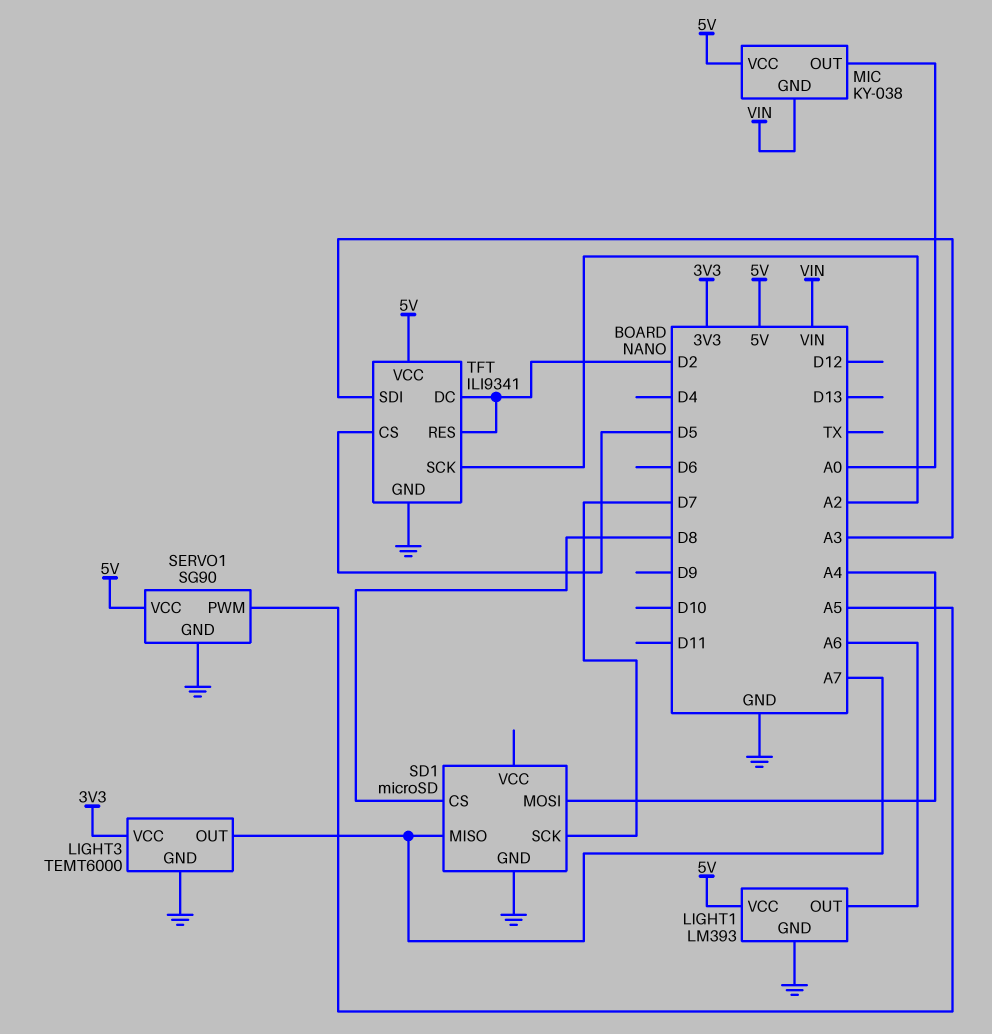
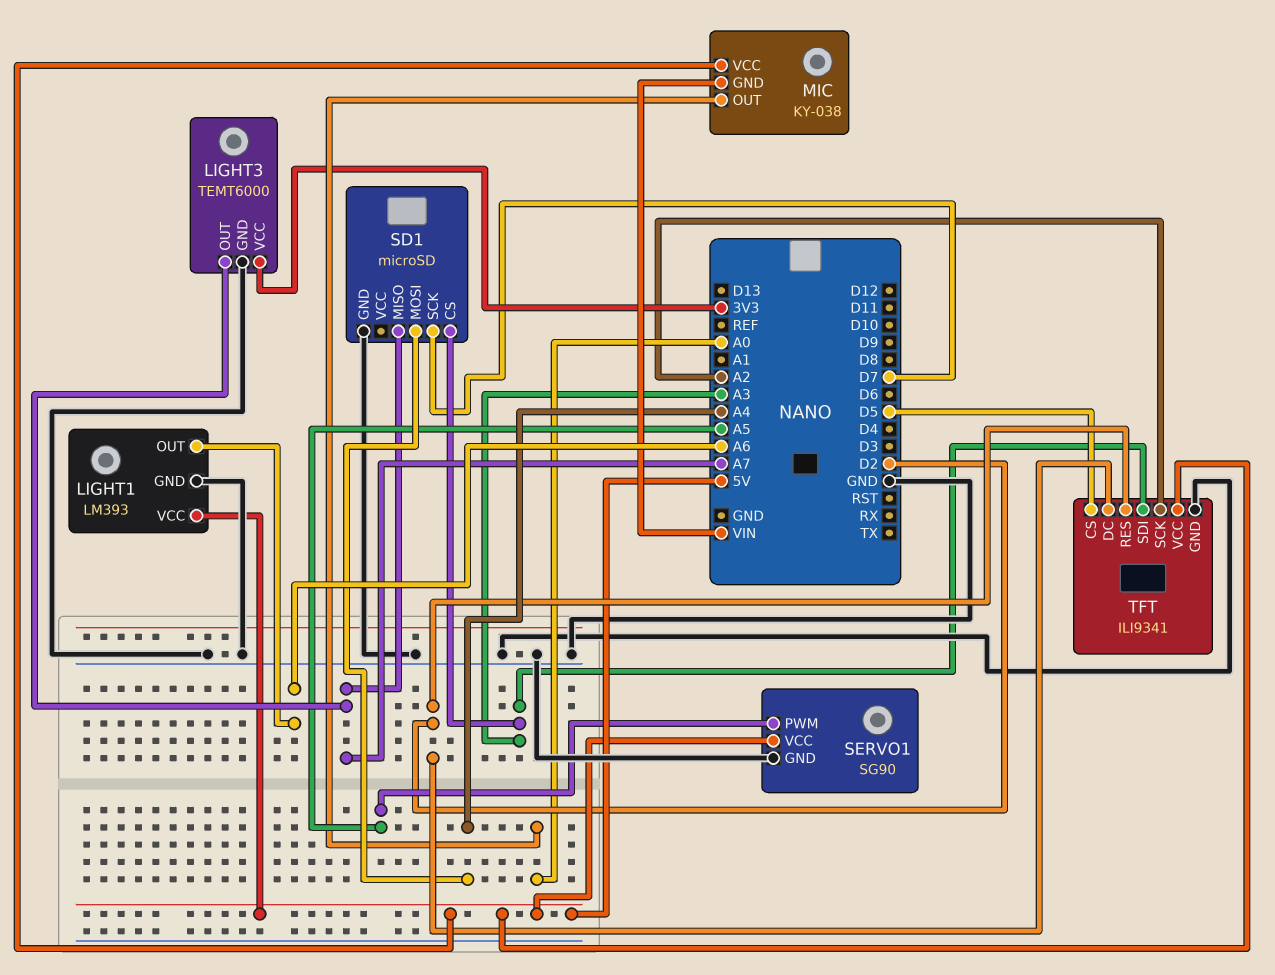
SD1 pin CS: D8 -> A3

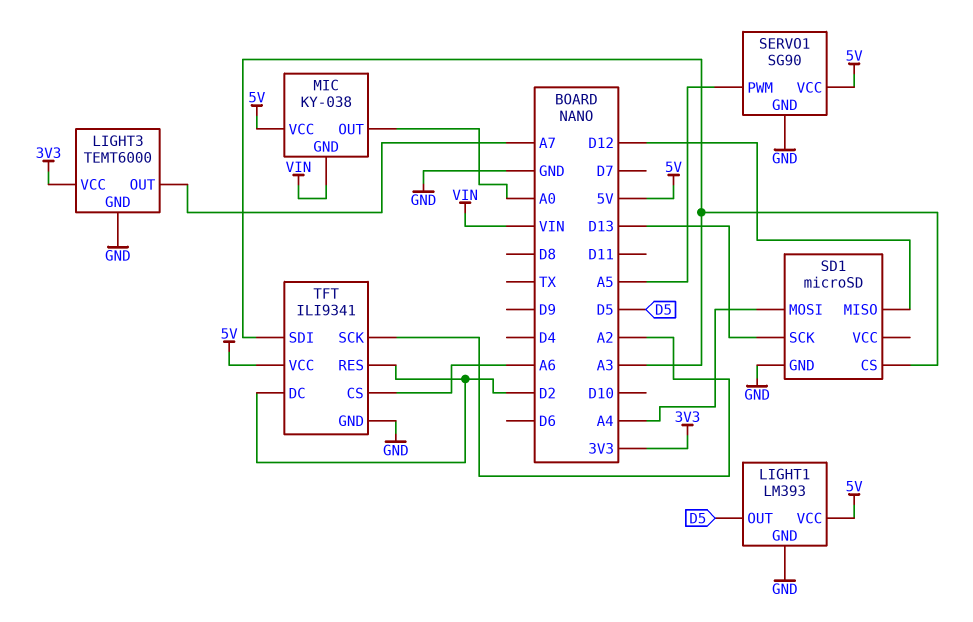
LIGHT1 pin OUT: A6 -> D5
SD1 pin MISO: A7 -> D12
SD1 pin SCK: D7 -> D13
TFT pin CS: D5 -> A6

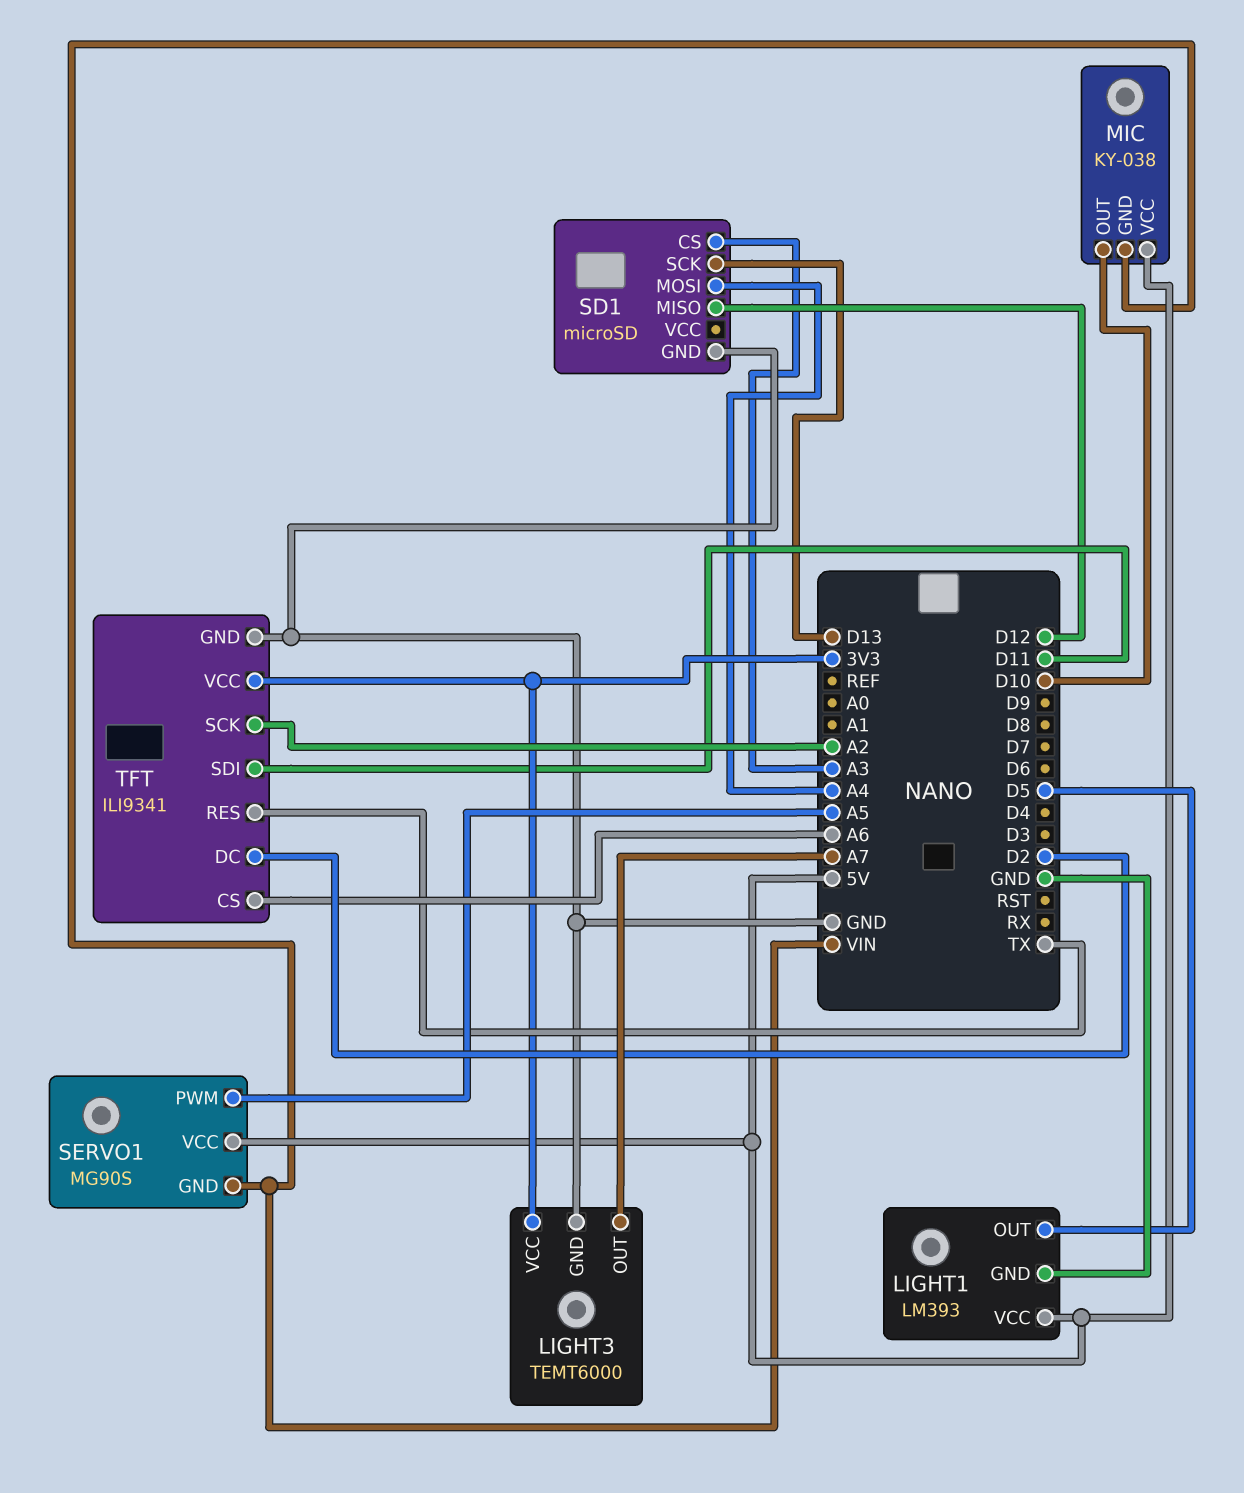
MIC pin OUT: A0 -> D10
SERVO1: SG90 -> MG90S
SERVO1 pin GND: GND -> VIN
TFT pin RES: D2 -> TX
TFT pin SDI: A3 -> D11
TFT pin VCC: 5V -> 3V3

